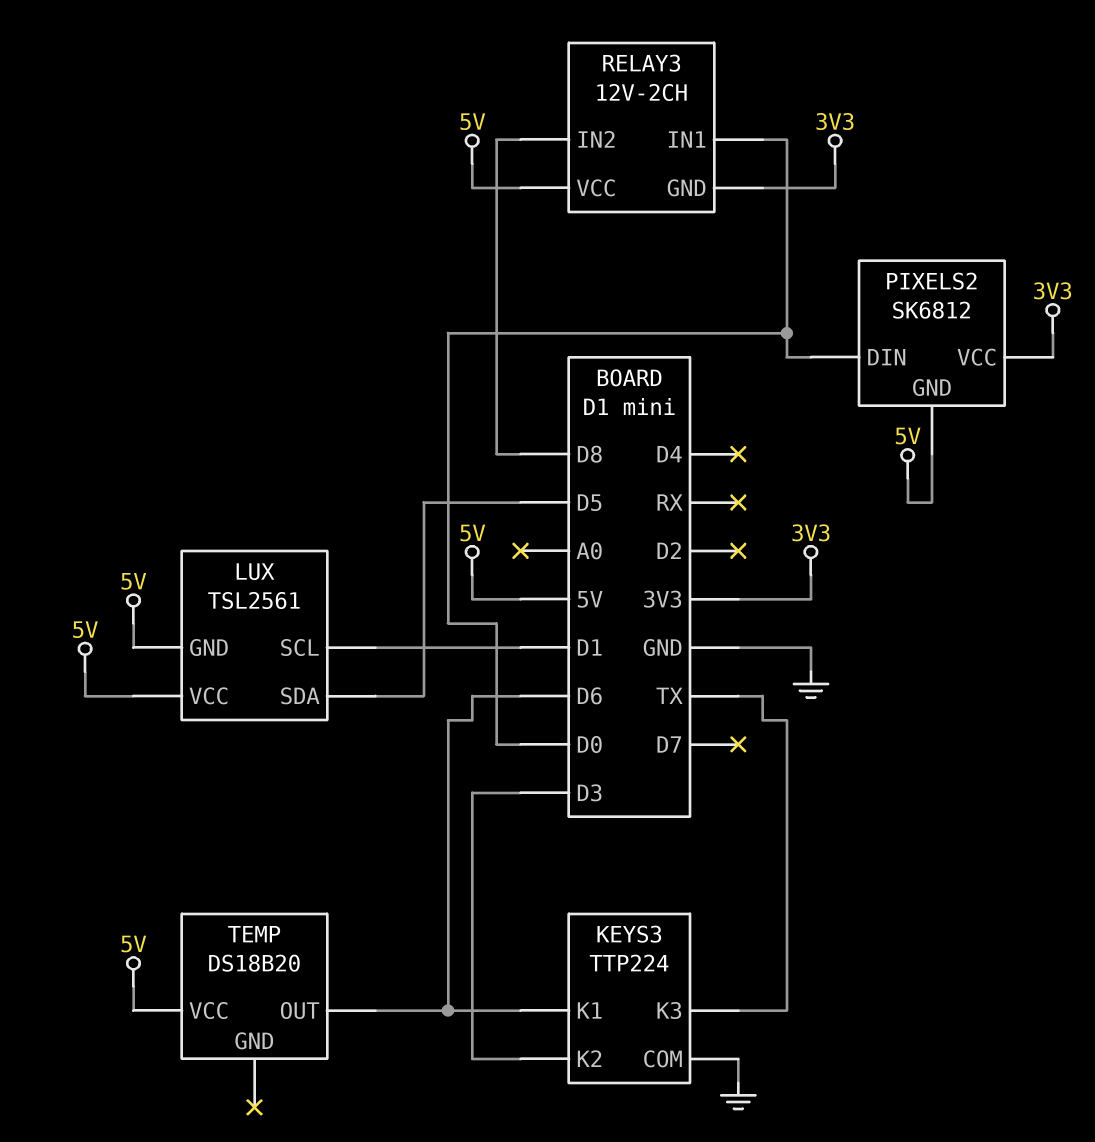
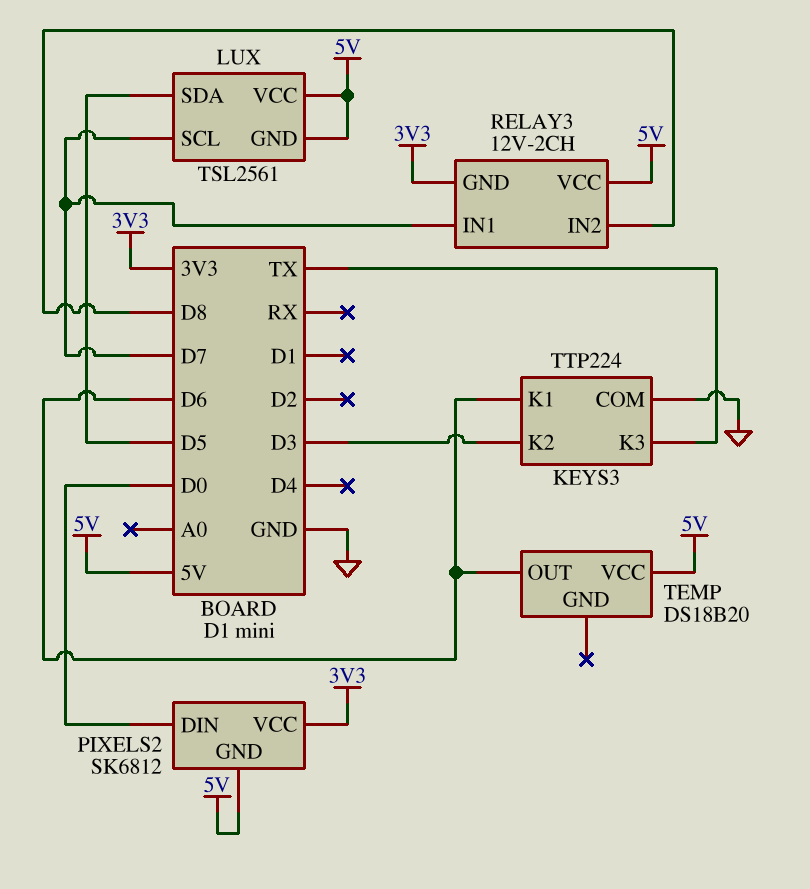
LUX pin SCL: D1 -> D7
RELAY3 pin IN1: D0 -> D7

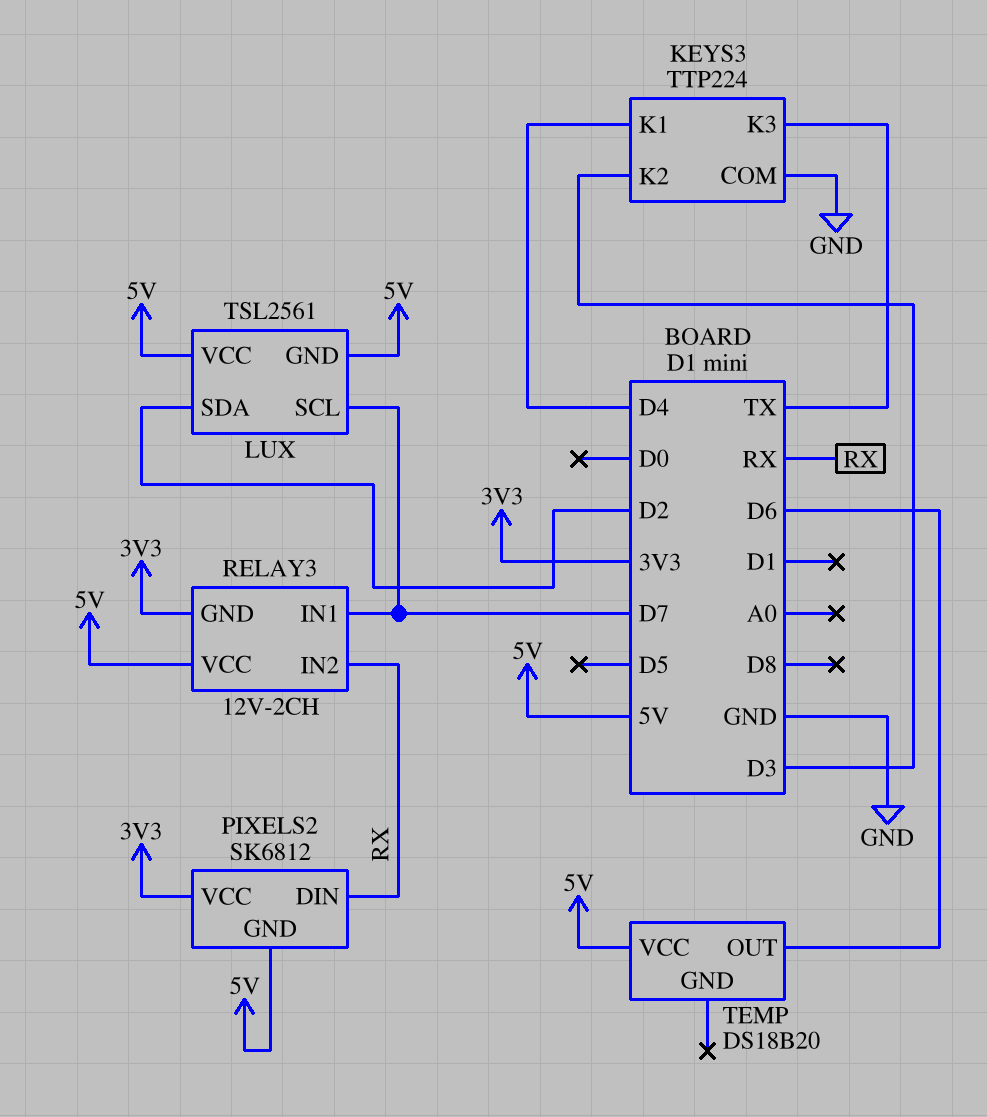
KEYS3 pin K1: D6 -> D4
LUX pin SDA: D5 -> D2
PIXELS2 pin DIN: D0 -> RX
RELAY3 pin IN2: D8 -> RX

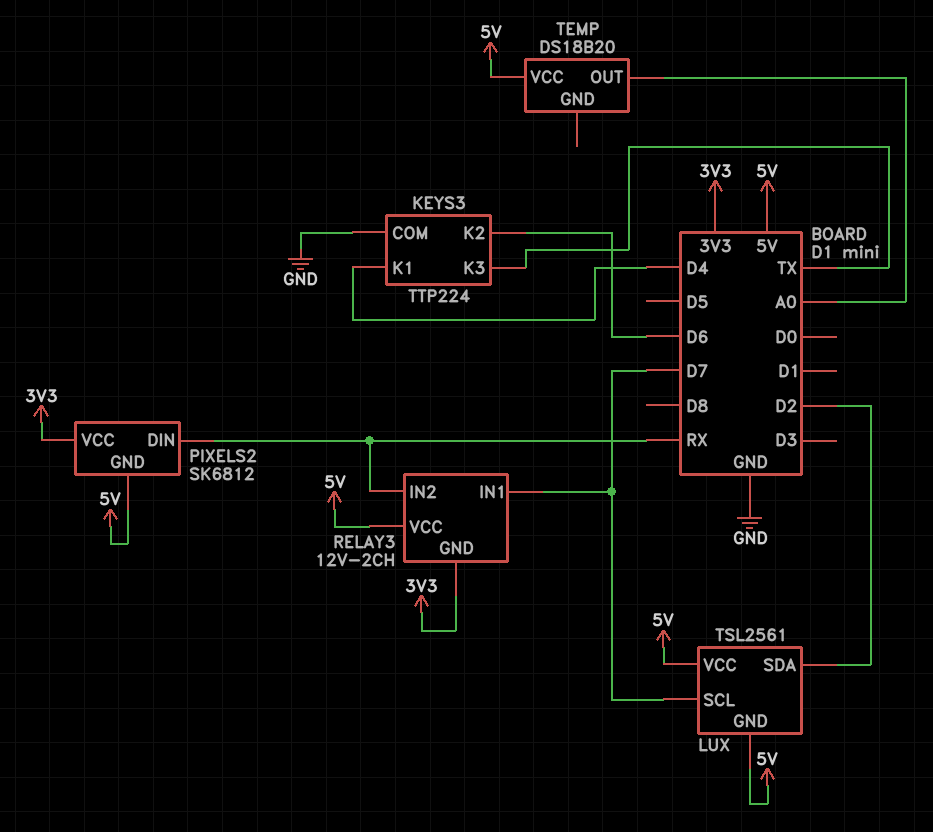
KEYS3 pin K2: D3 -> D6
TEMP pin OUT: D6 -> A0

